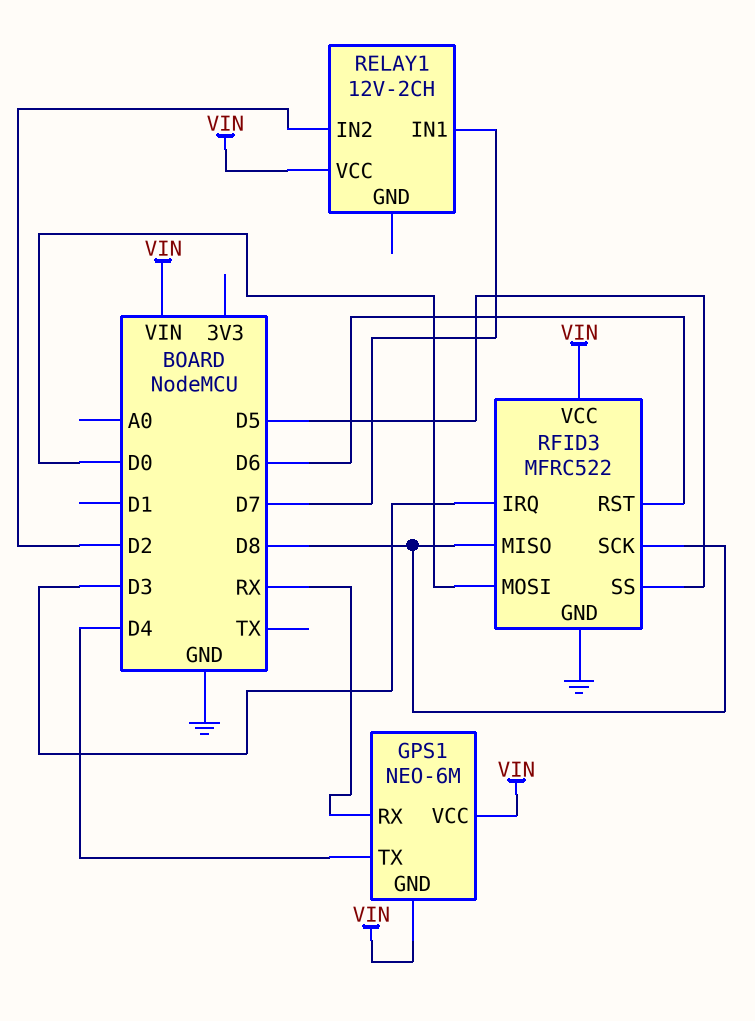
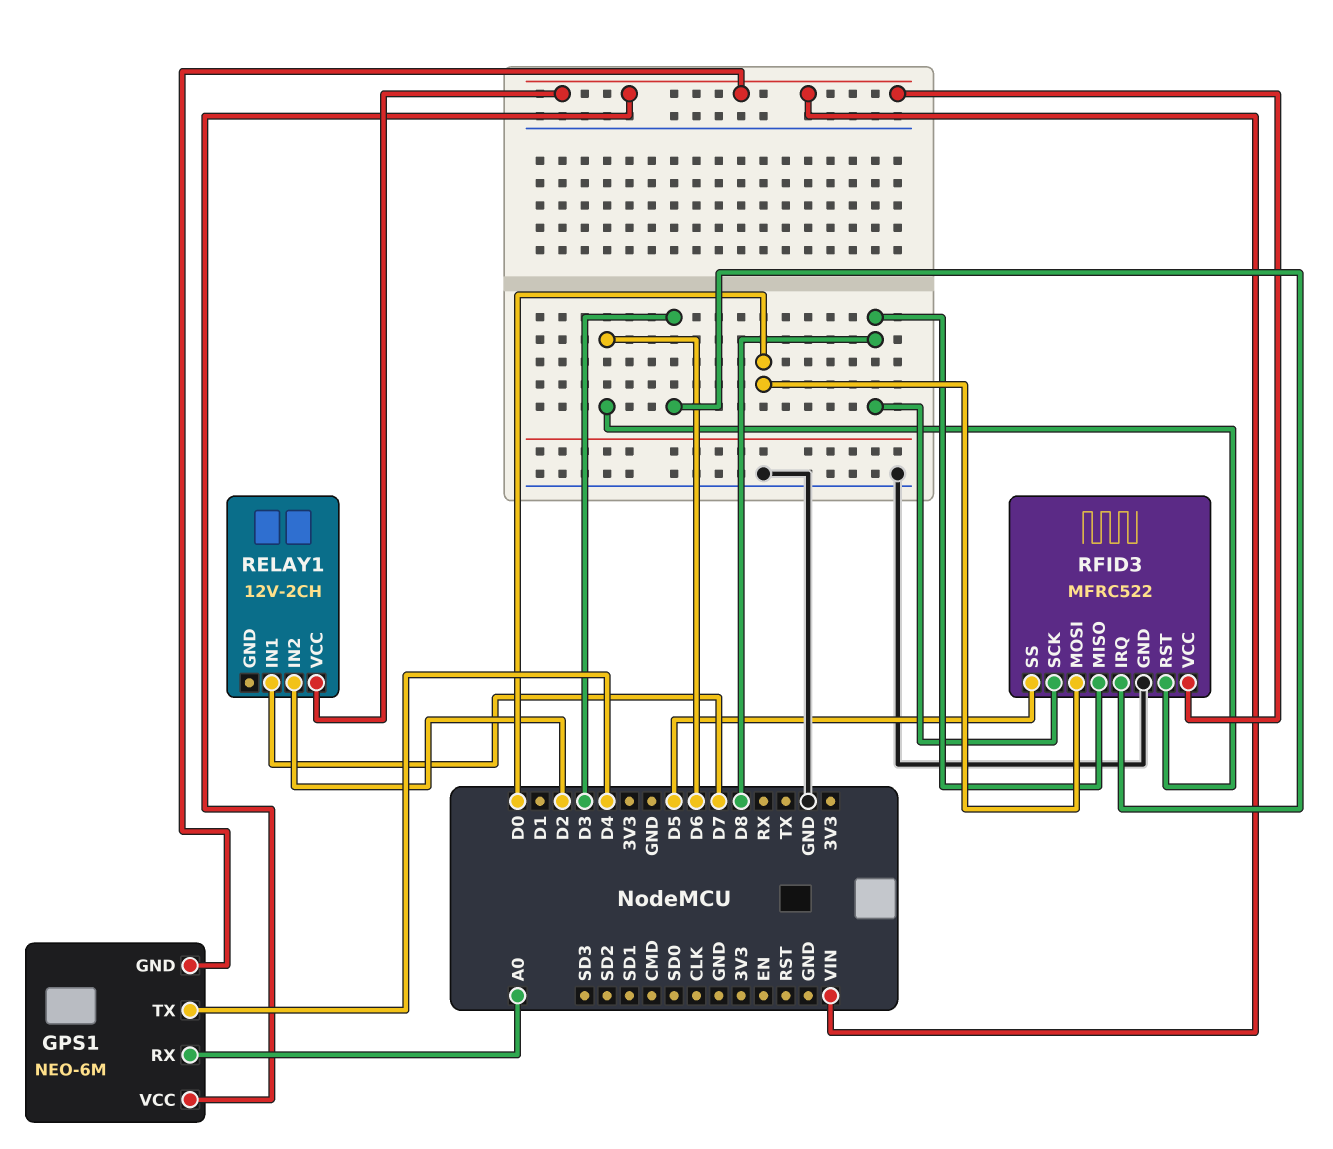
GPS1 pin RX: RX -> A0

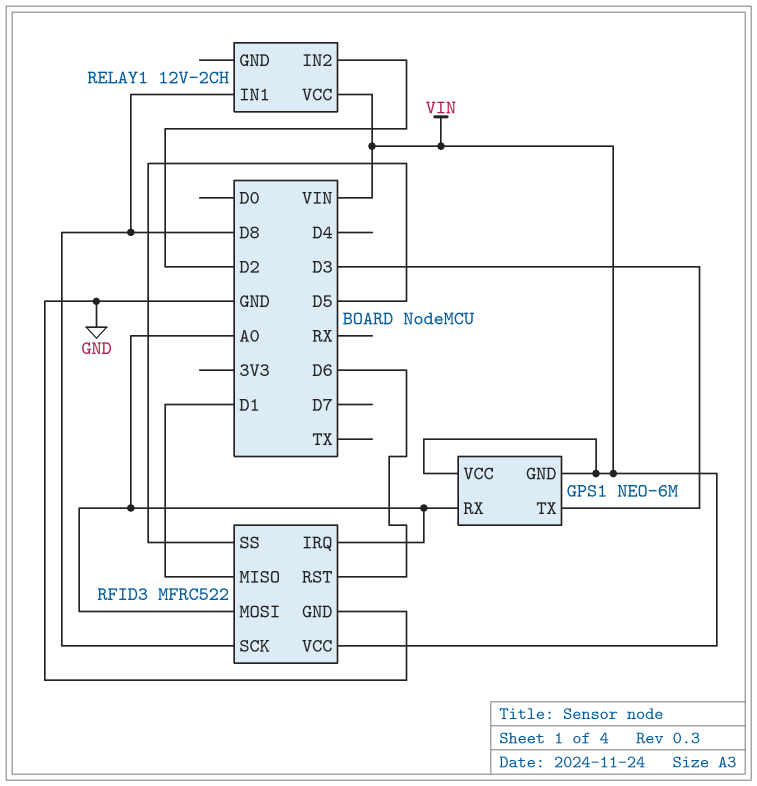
GPS1 pin TX: D4 -> D3
RELAY1 pin IN1: D7 -> D8
RFID3 pin IRQ: D3 -> A0
RFID3 pin MISO: D8 -> D1
RFID3 pin MOSI: D0 -> A0

